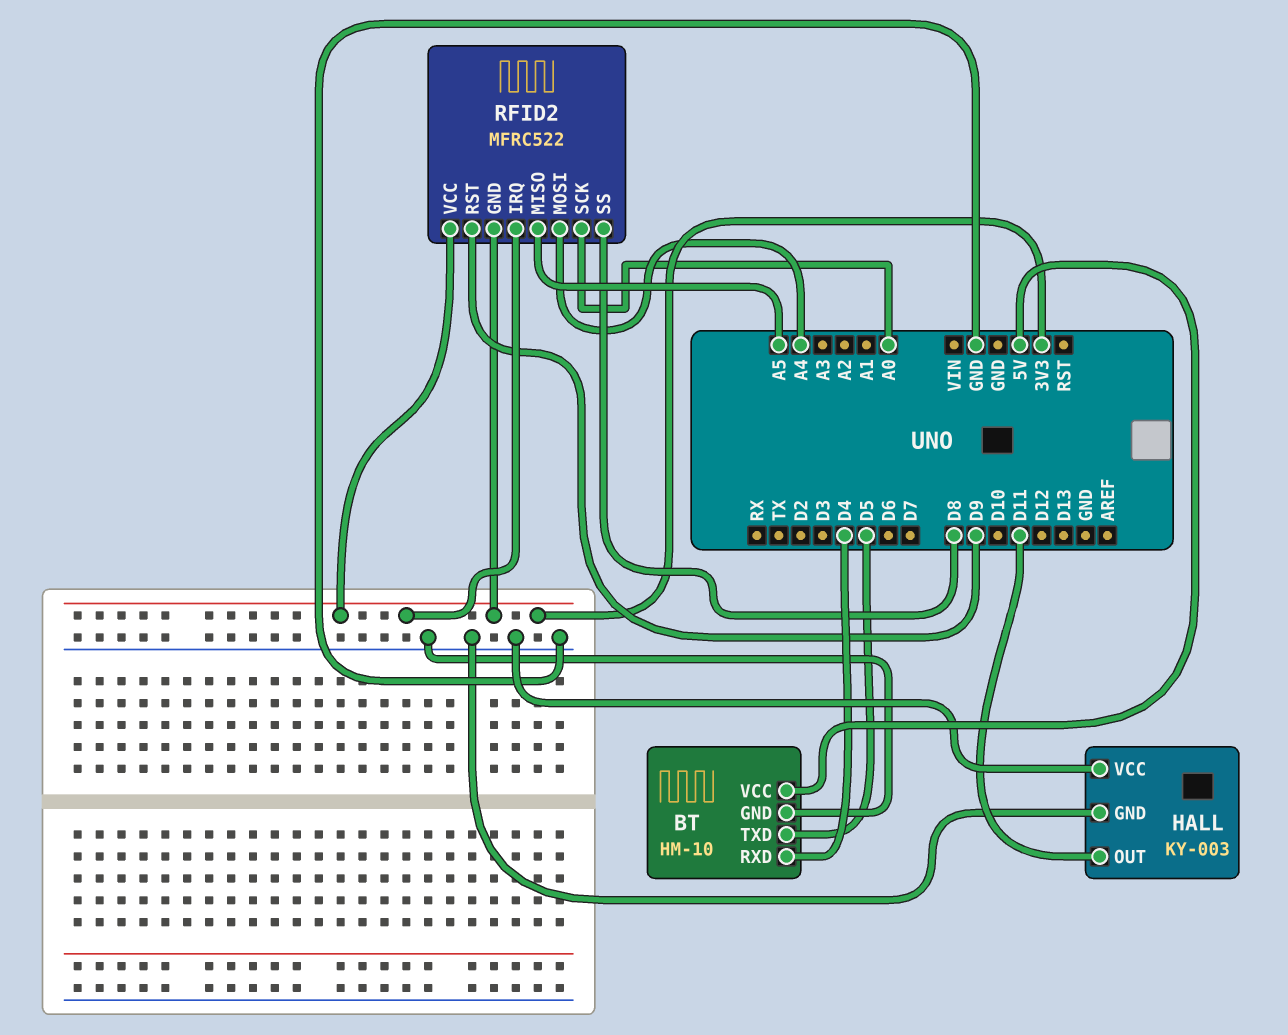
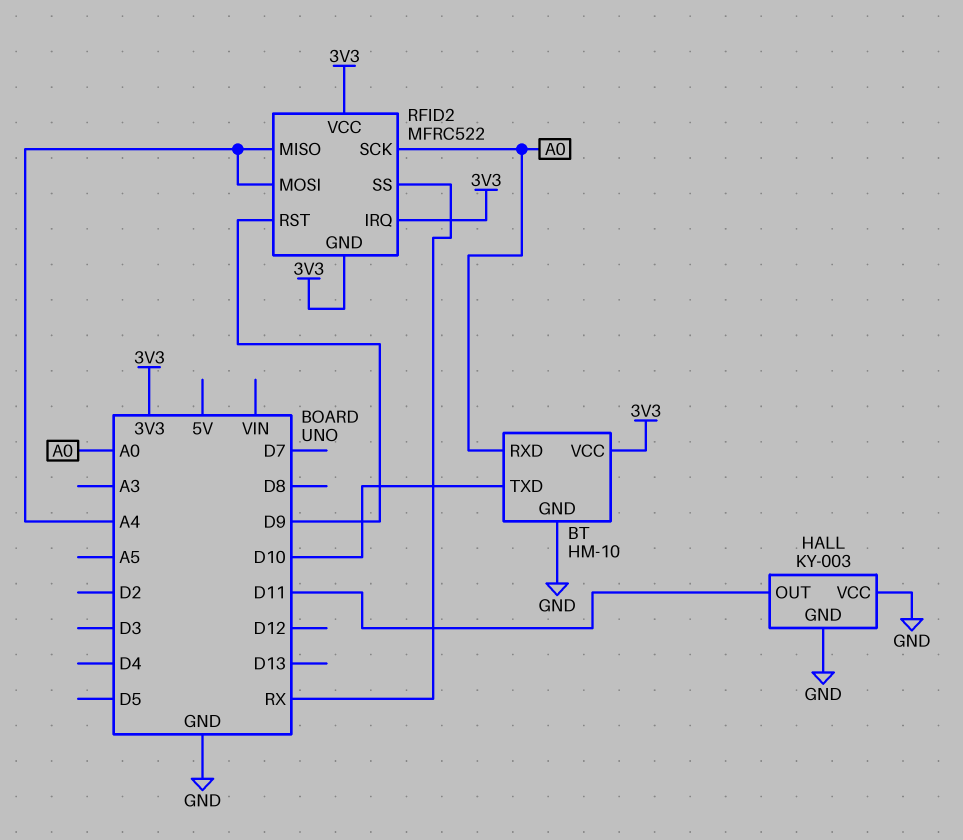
BT pin RXD: D4 -> A0
BT pin TXD: D5 -> D10
BT pin VCC: 5V -> 3V3
RFID2 pin MISO: A5 -> A4
RFID2 pin SS: D8 -> RX

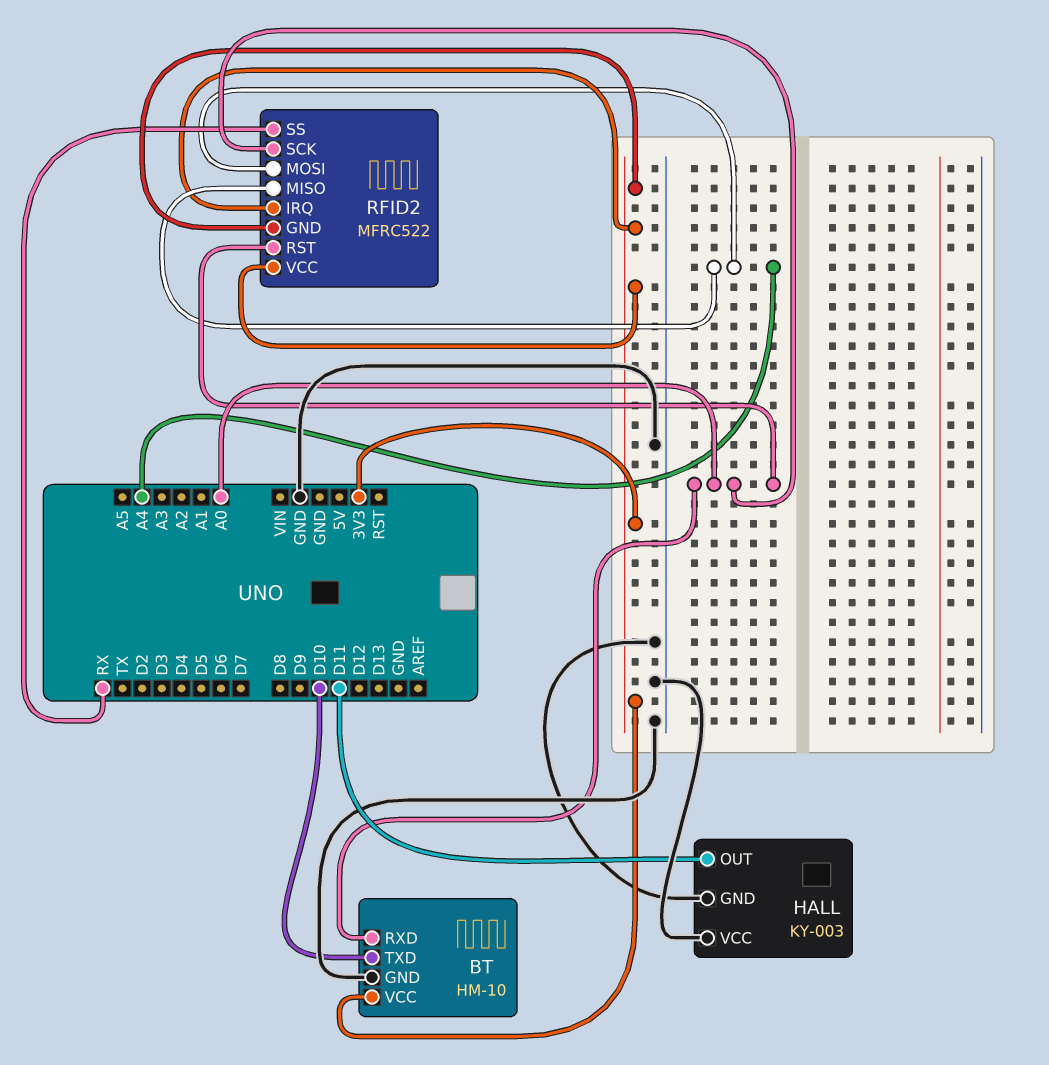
RFID2 pin RST: D9 -> A0

